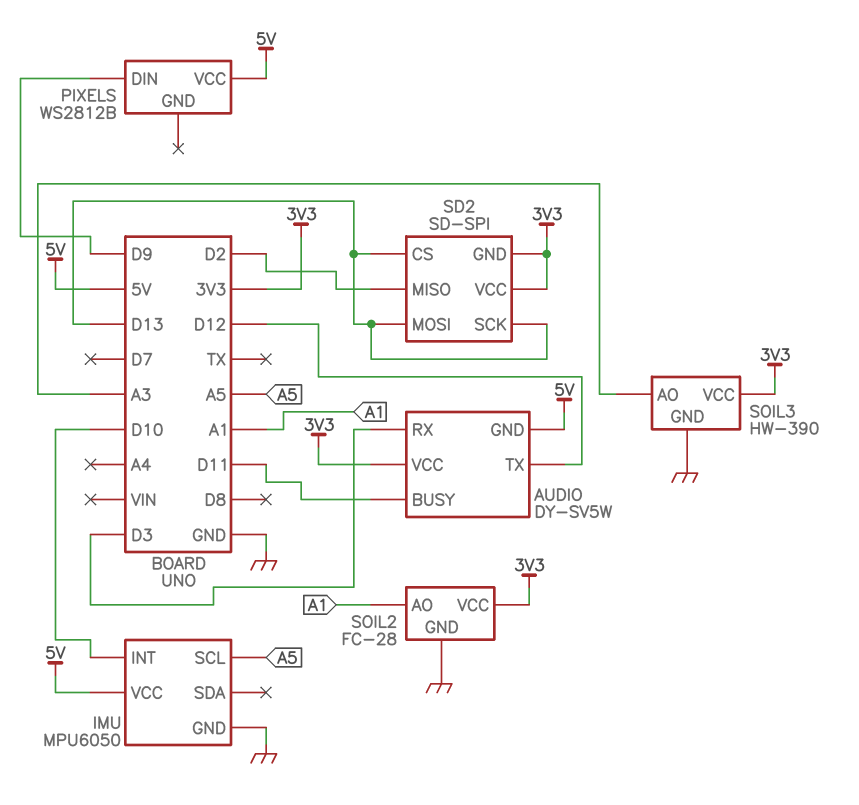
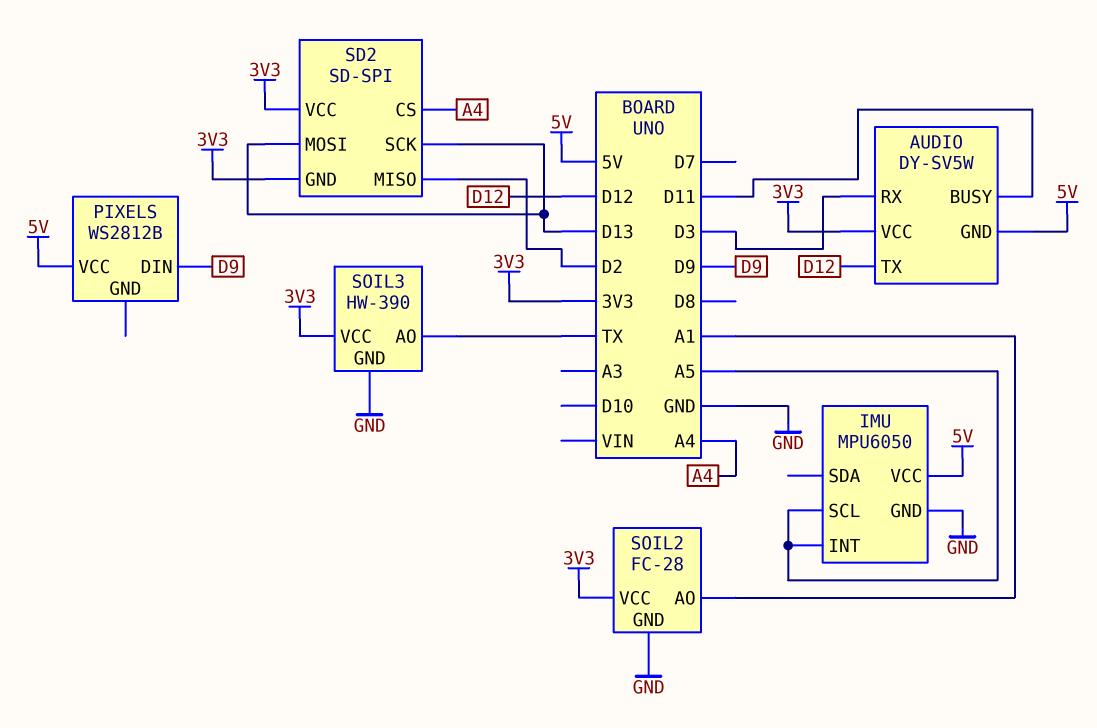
IMU pin INT: D10 -> A5
SD2 pin CS: D13 -> A4
SOIL3 pin AO: A3 -> TX

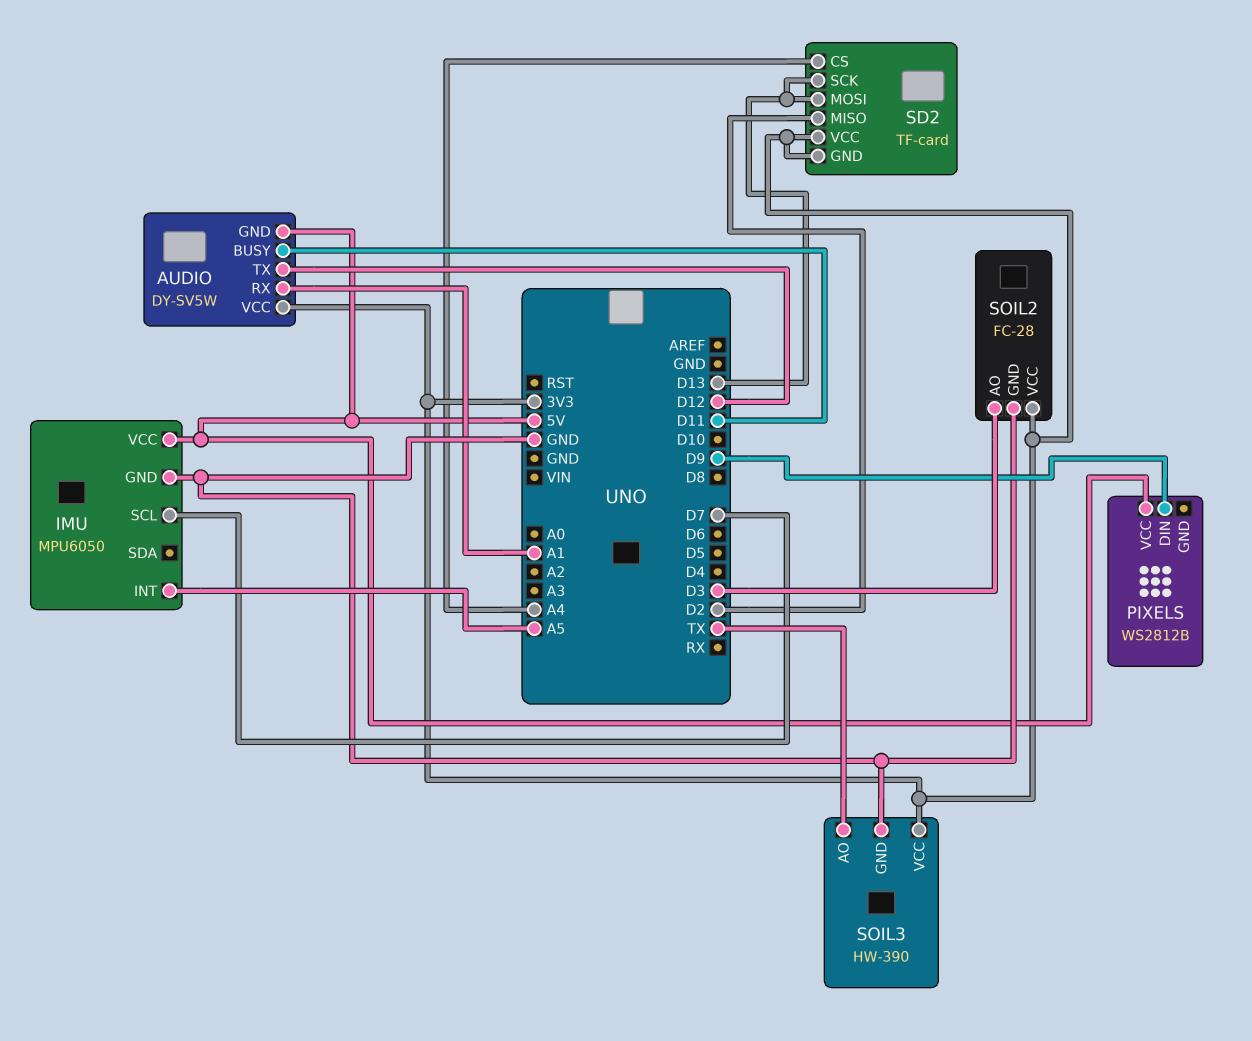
AUDIO pin RX: D3 -> A1
IMU pin SCL: A5 -> D7
SD2: SD-SPI -> TF-card
SOIL2 pin AO: A1 -> D3

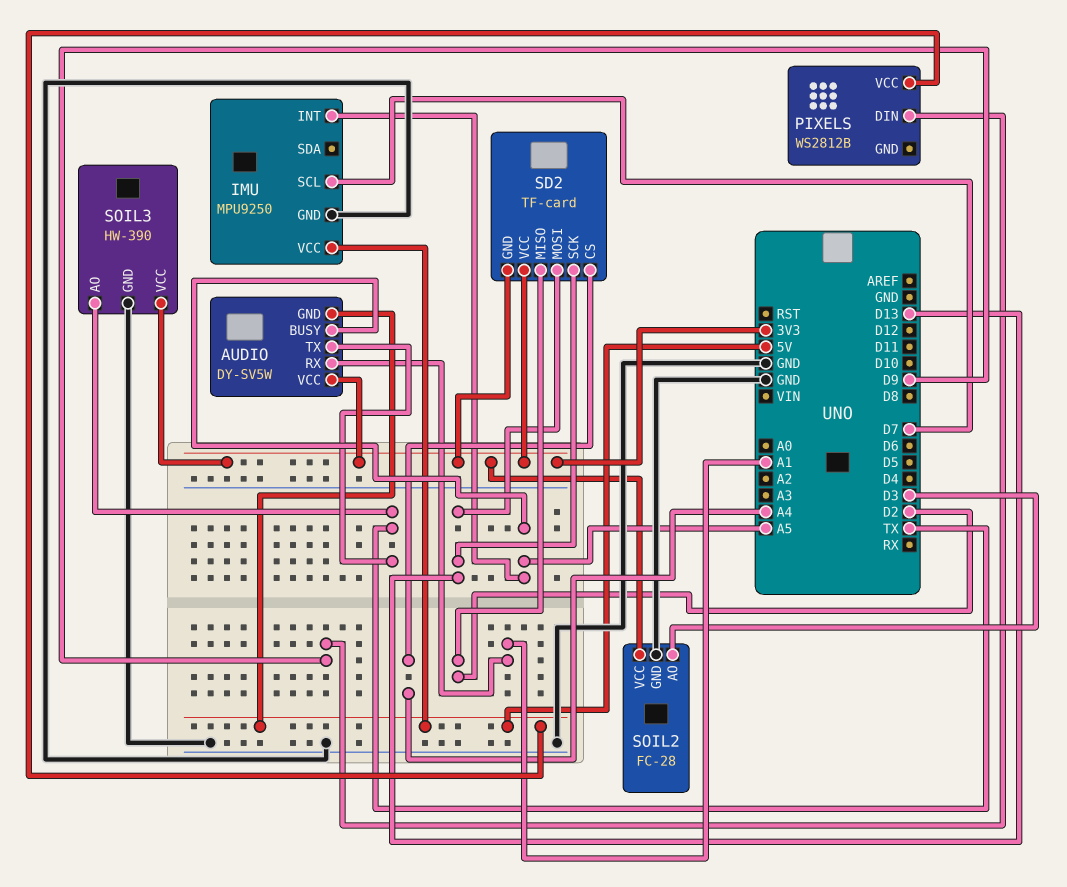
AUDIO pin BUSY: D11 -> A5
AUDIO pin TX: D12 -> TX
IMU: MPU6050 -> MPU9250

